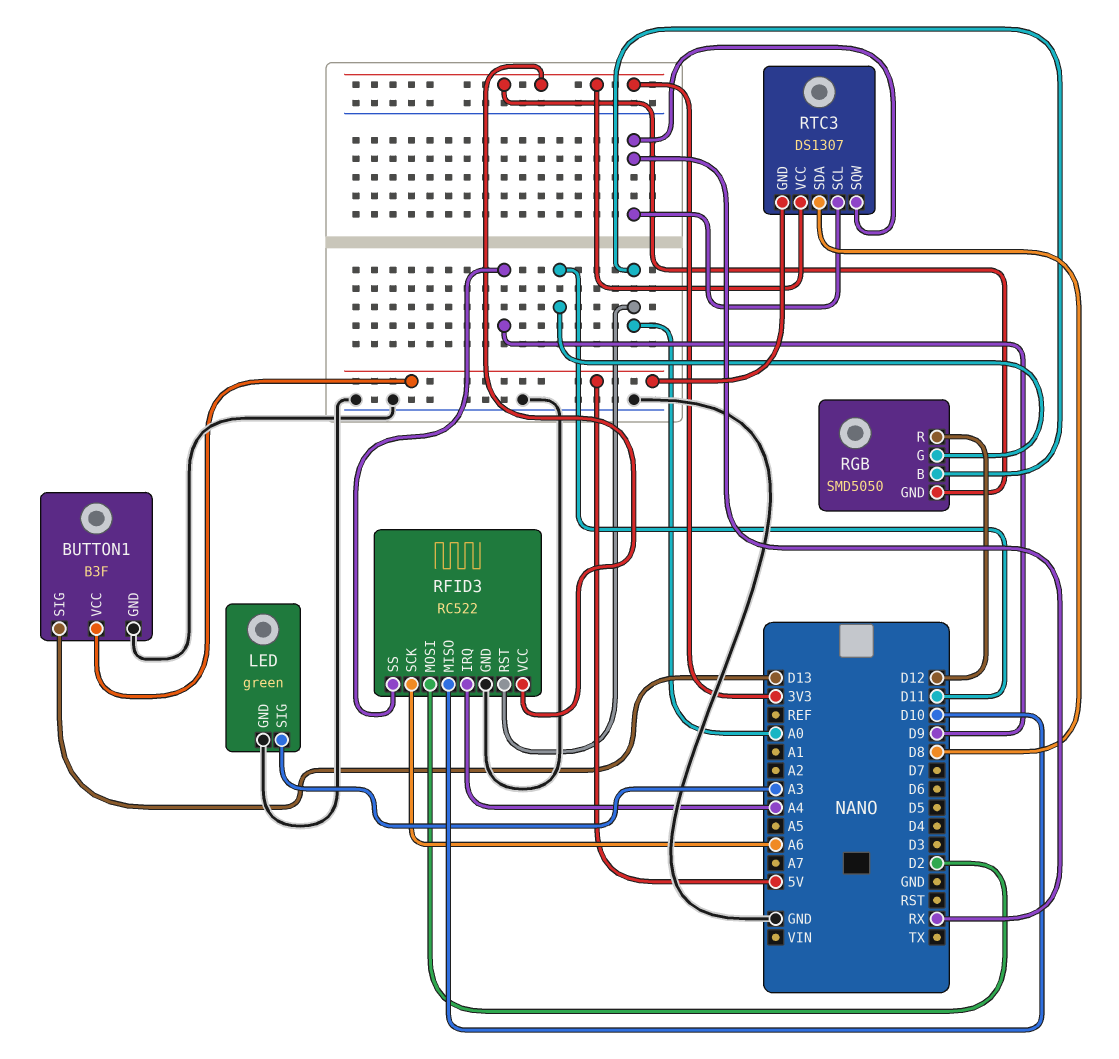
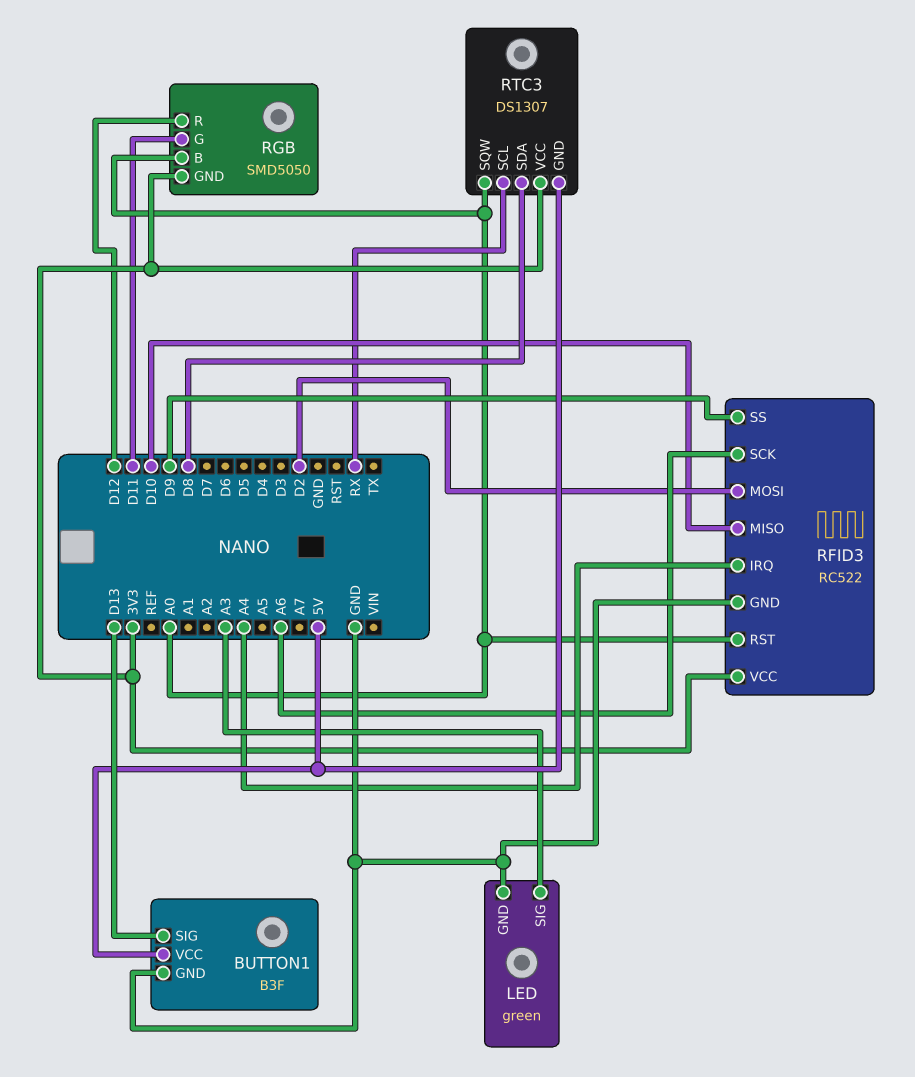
RTC3 pin SQW: RX -> A0

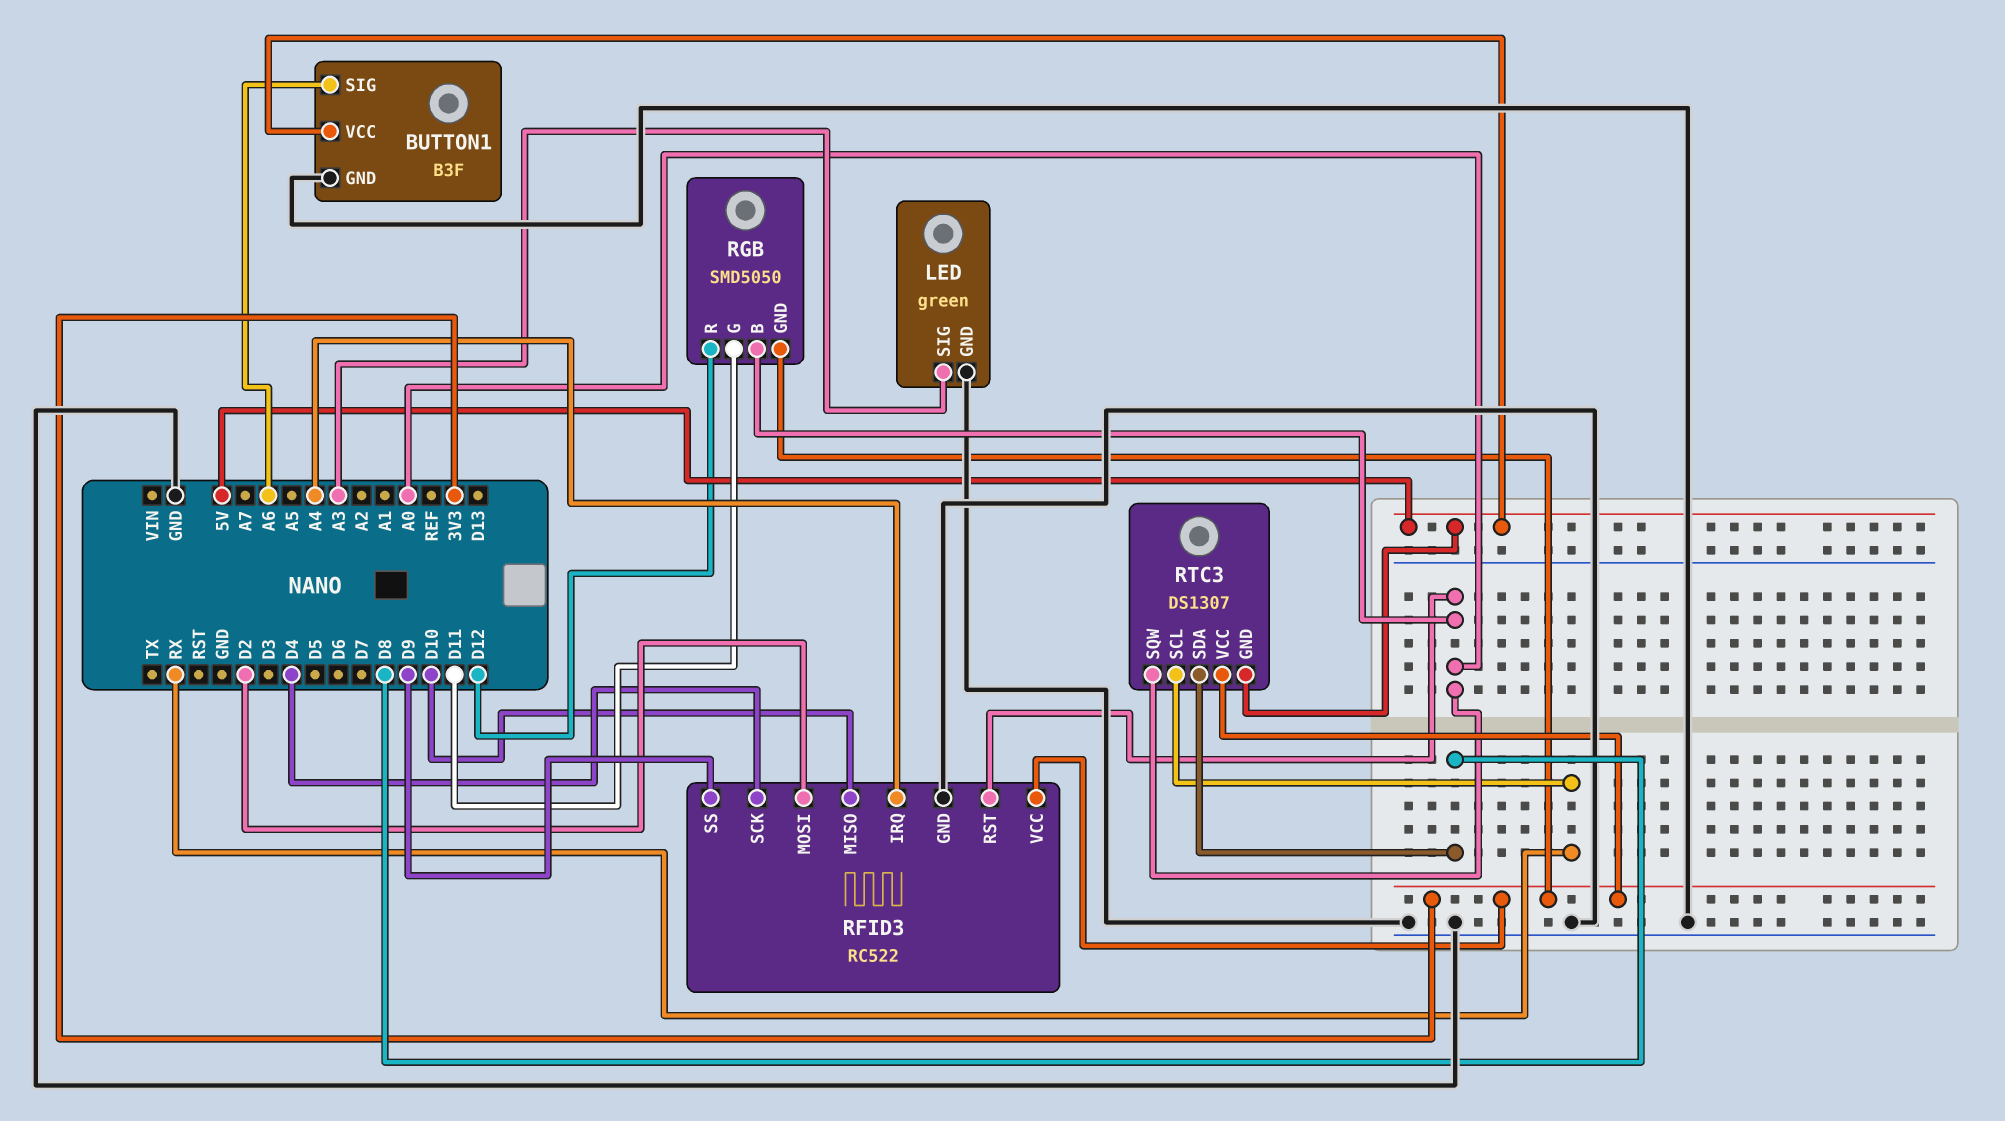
BUTTON1 pin SIG: D13 -> A6
RFID3 pin SCK: A6 -> D4

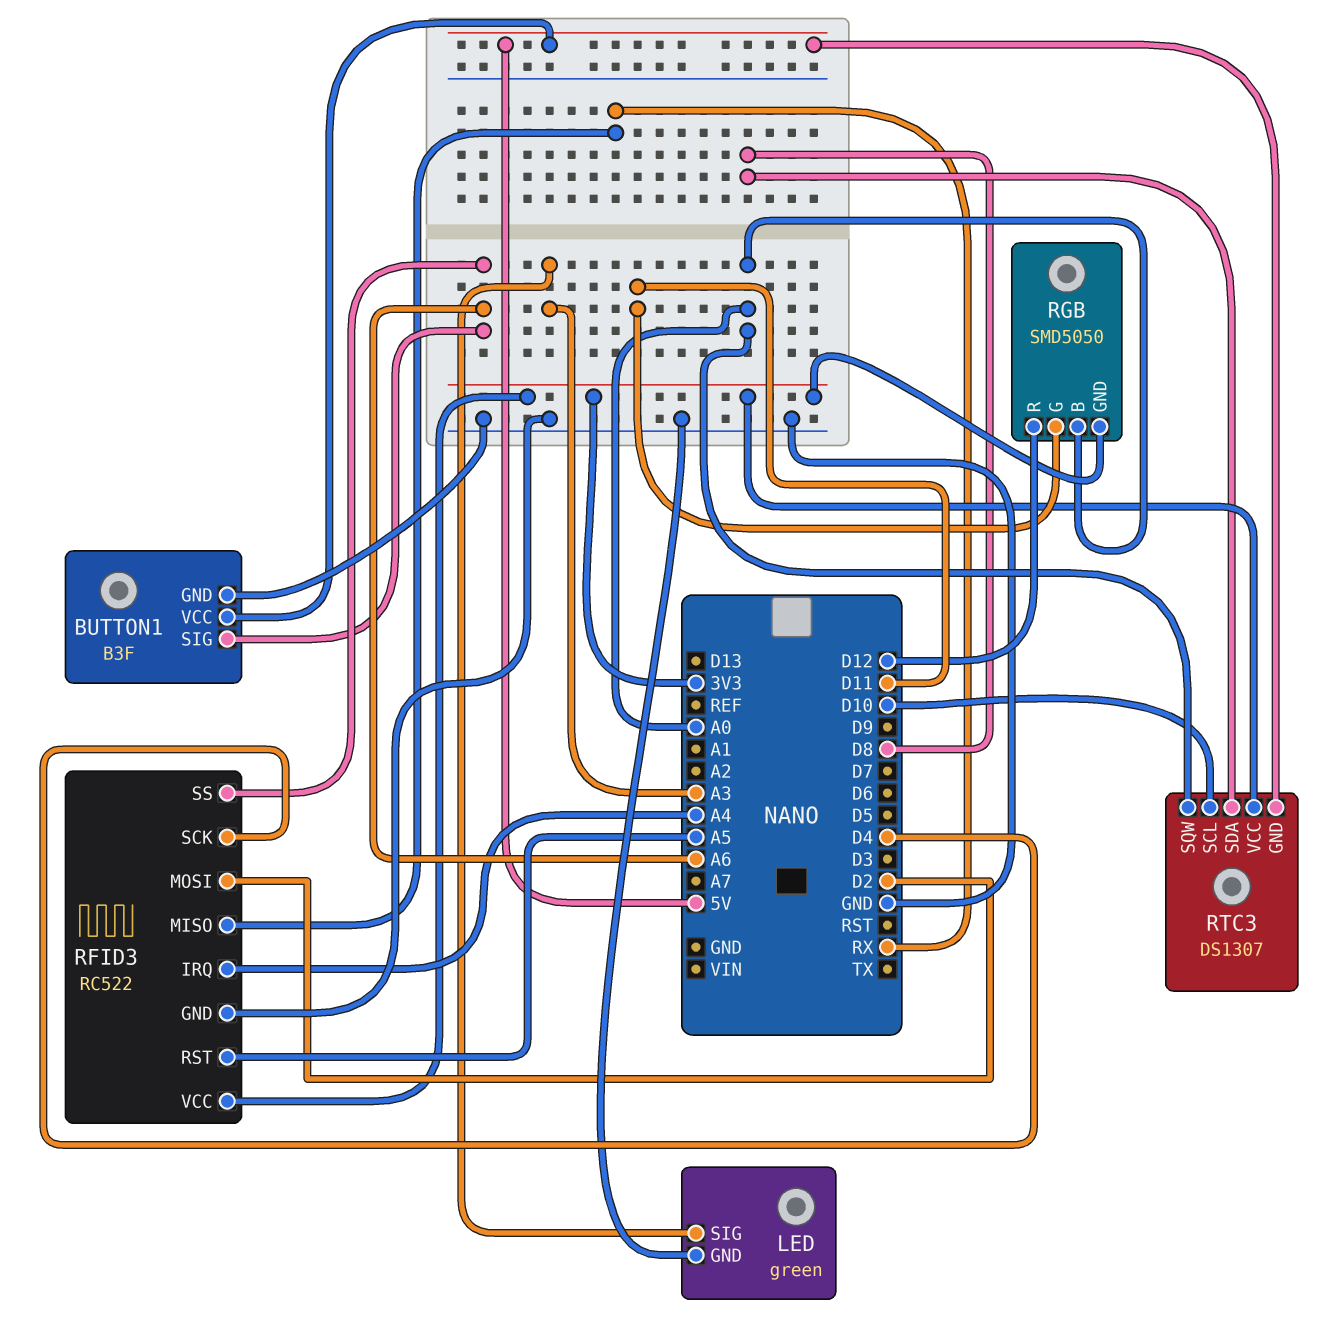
RFID3 pin MISO: D10 -> RX
RFID3 pin RST: A0 -> A5
RFID3 pin SS: D9 -> A6
RTC3 pin SCL: RX -> D10

